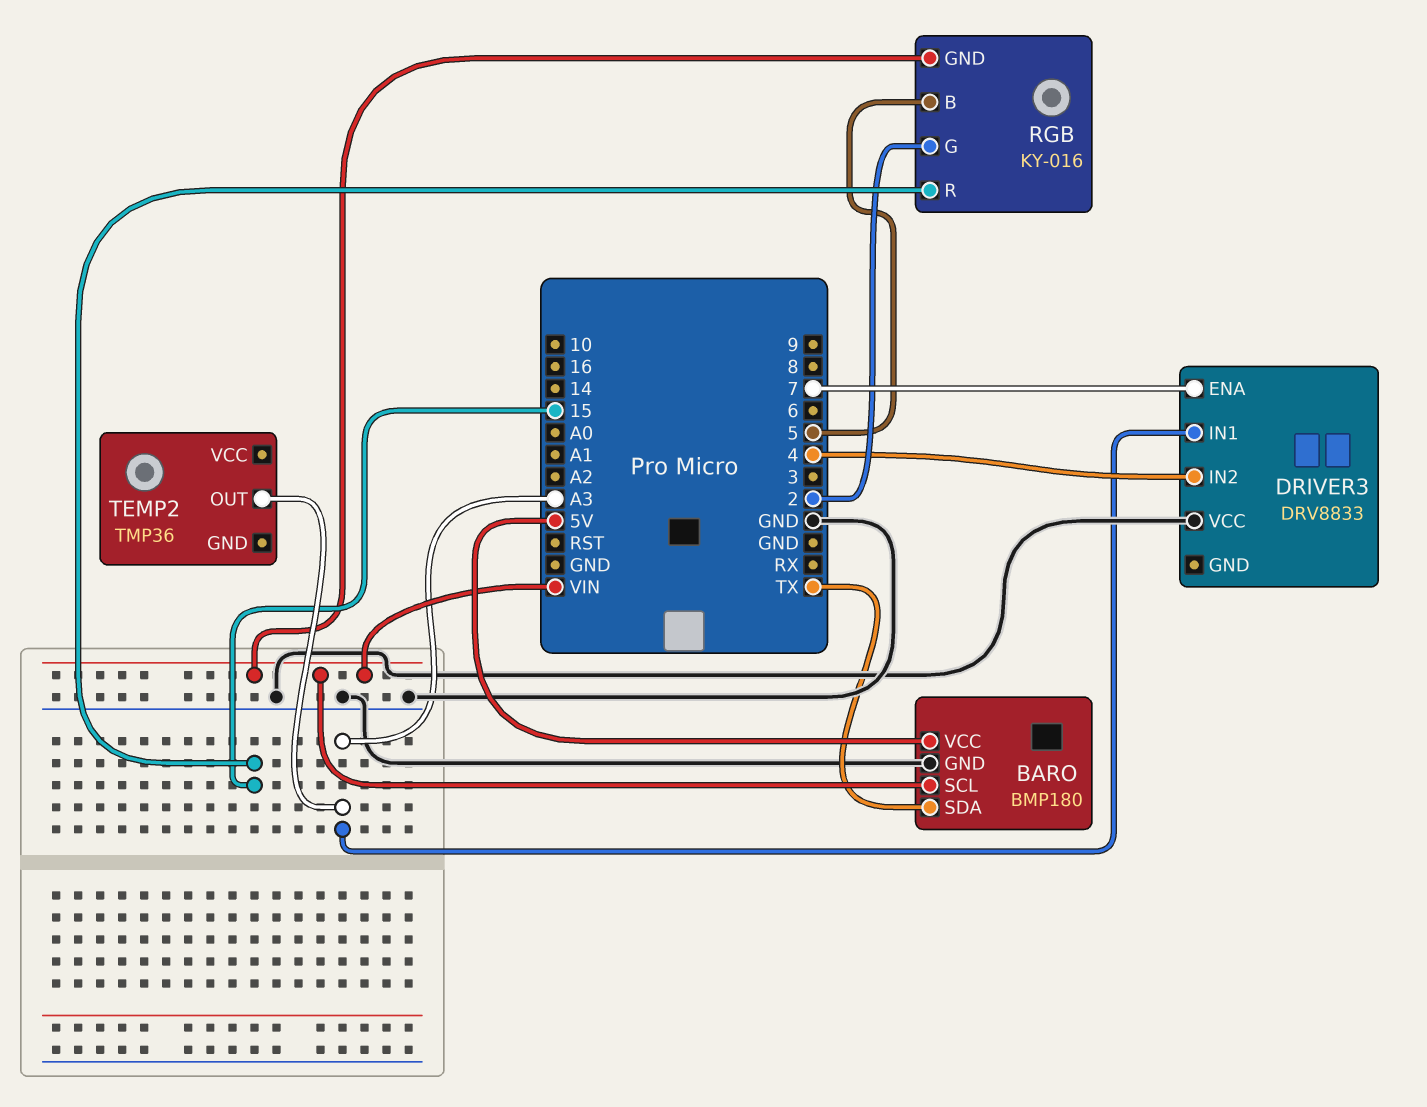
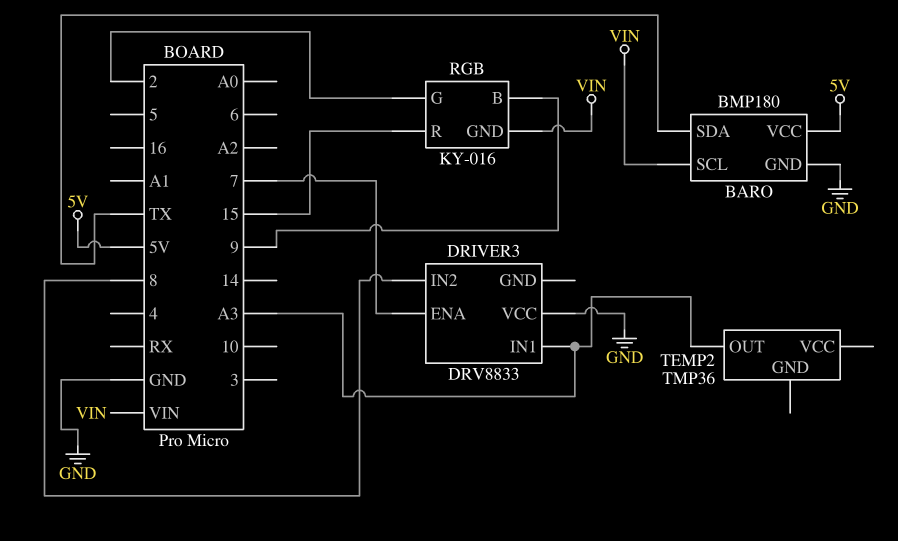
DRIVER3 pin IN2: 4 -> 8
RGB pin B: 5 -> 9

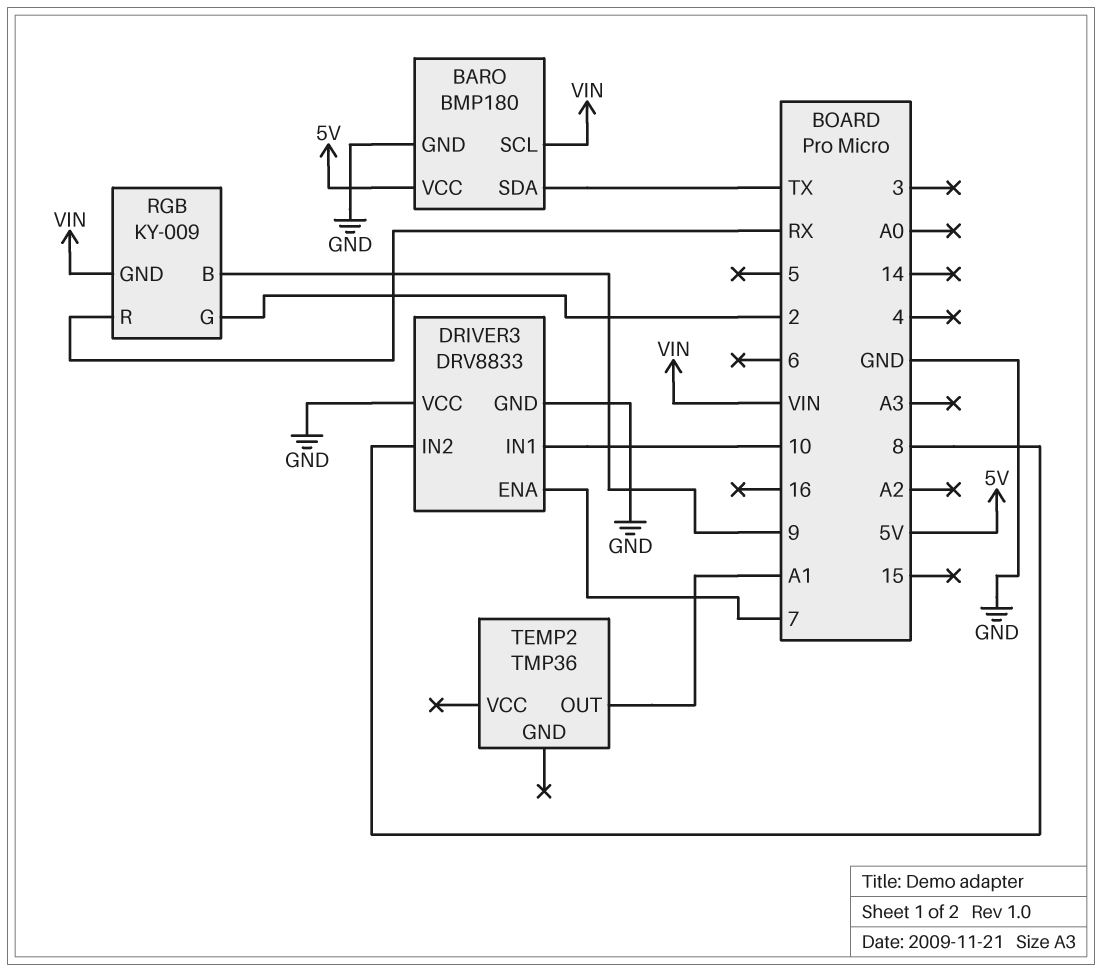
DRIVER3 pin GND: none -> GND
DRIVER3 pin IN1: A3 -> 10
RGB: KY-016 -> KY-009
RGB pin R: 15 -> RX
TEMP2 pin OUT: A3 -> A1

